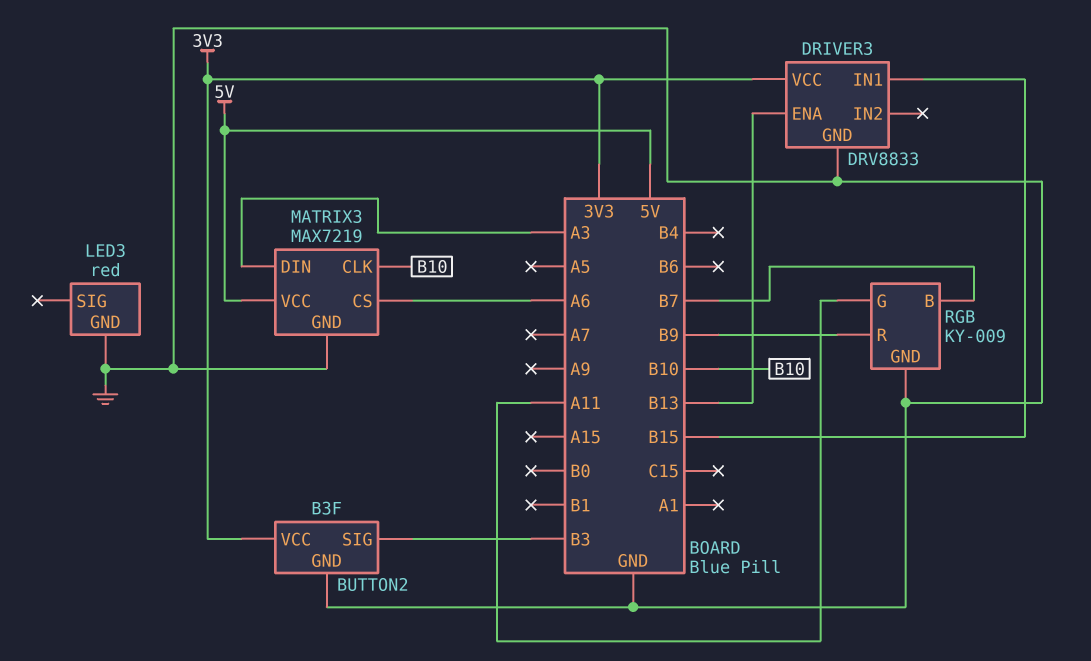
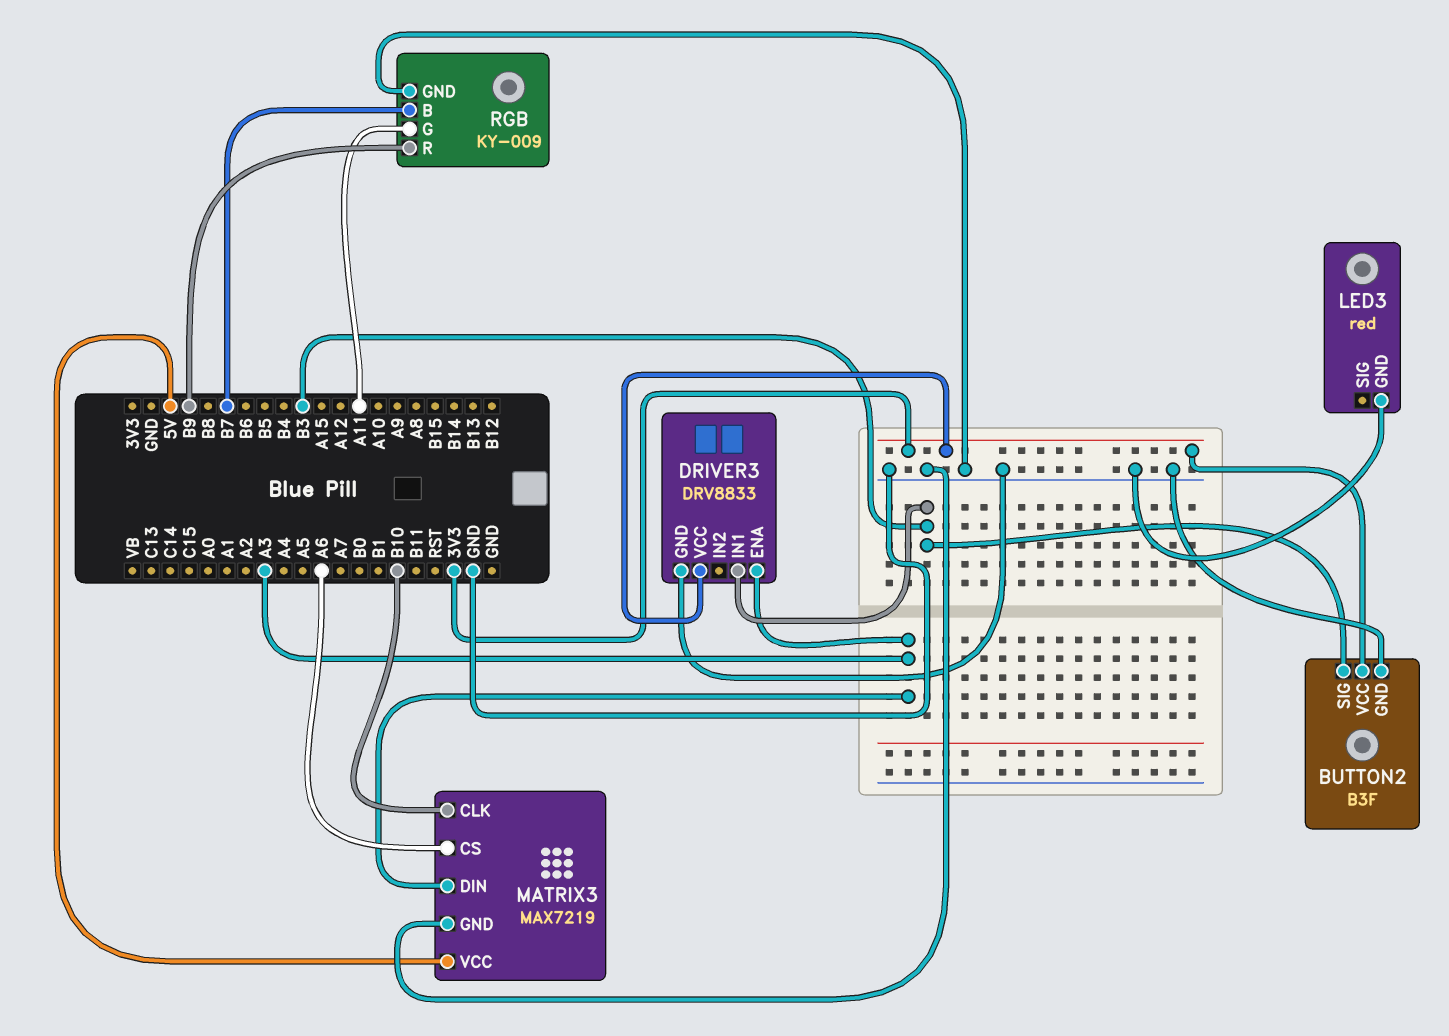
DRIVER3 pin ENA: B13 -> A3
DRIVER3 pin IN1: B15 -> B3

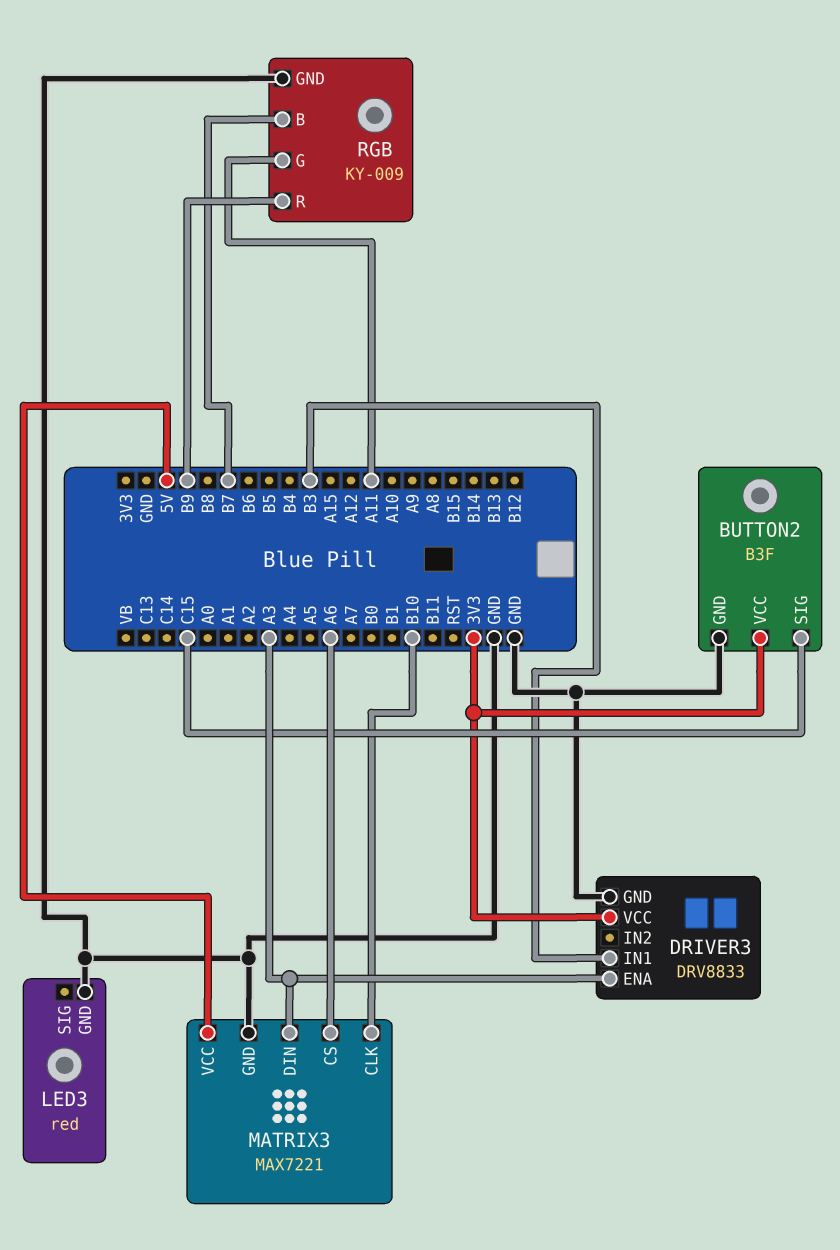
BUTTON2 pin SIG: B3 -> C15
MATRIX3: MAX7219 -> MAX7221

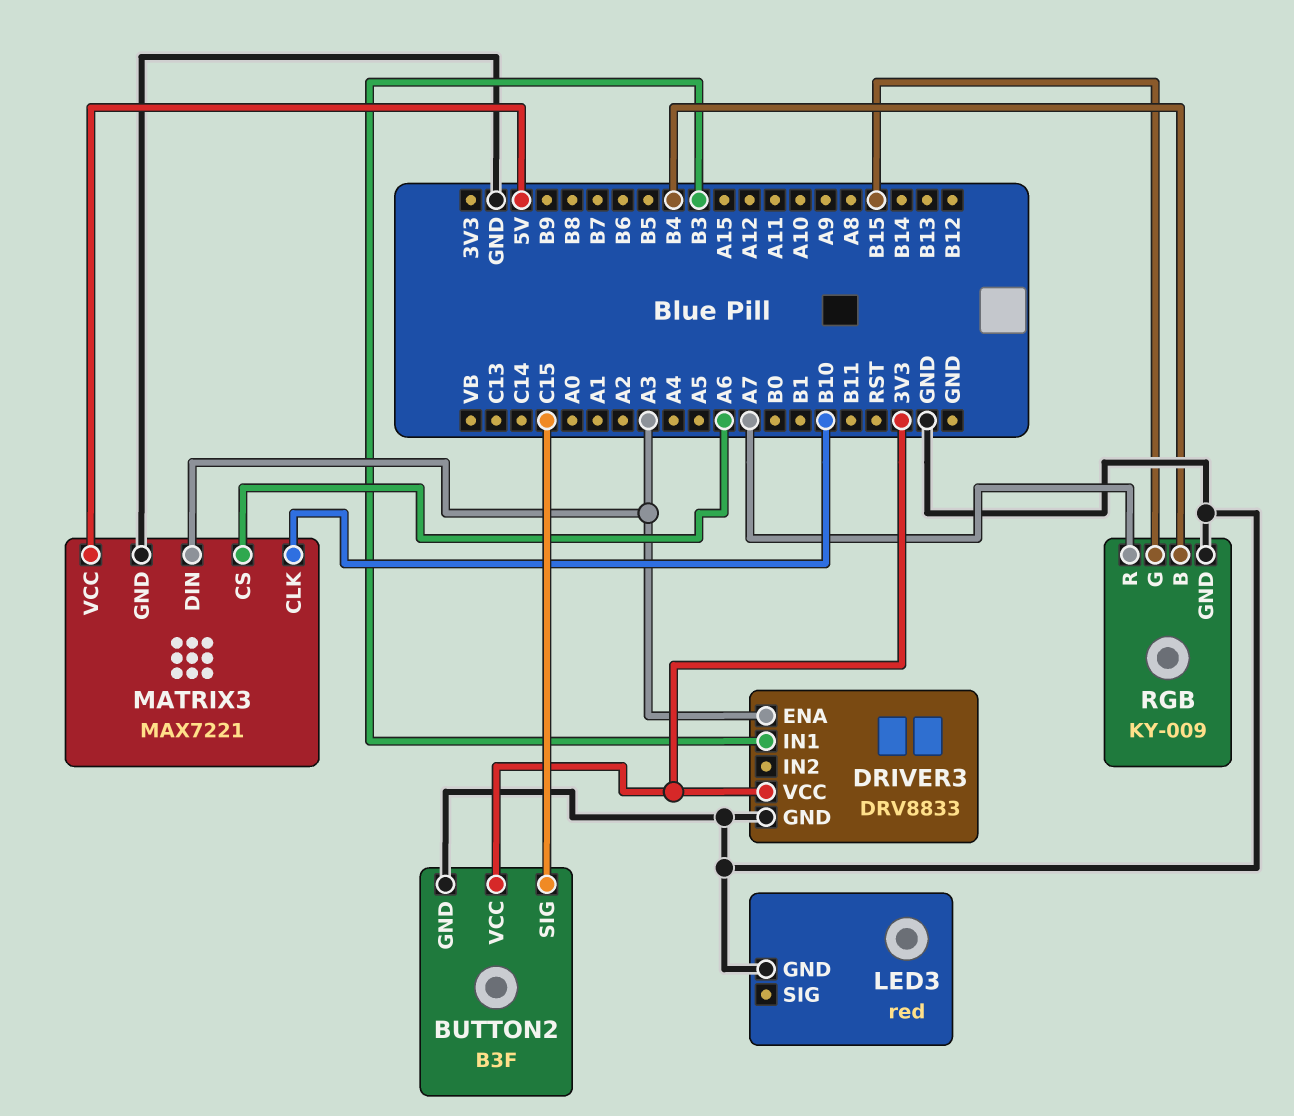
RGB pin B: B7 -> B4
RGB pin G: A11 -> B15
RGB pin R: B9 -> A7

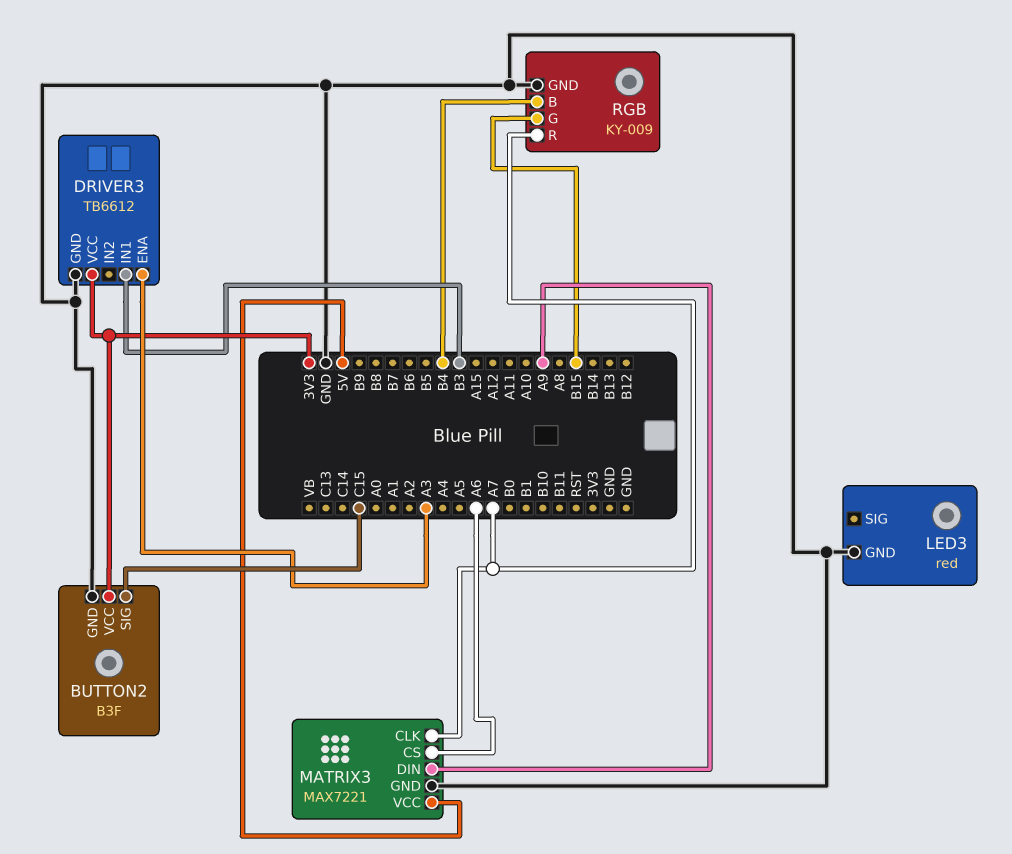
DRIVER3: DRV8833 -> TB6612
MATRIX3 pin CLK: B10 -> A7
MATRIX3 pin DIN: A3 -> A9

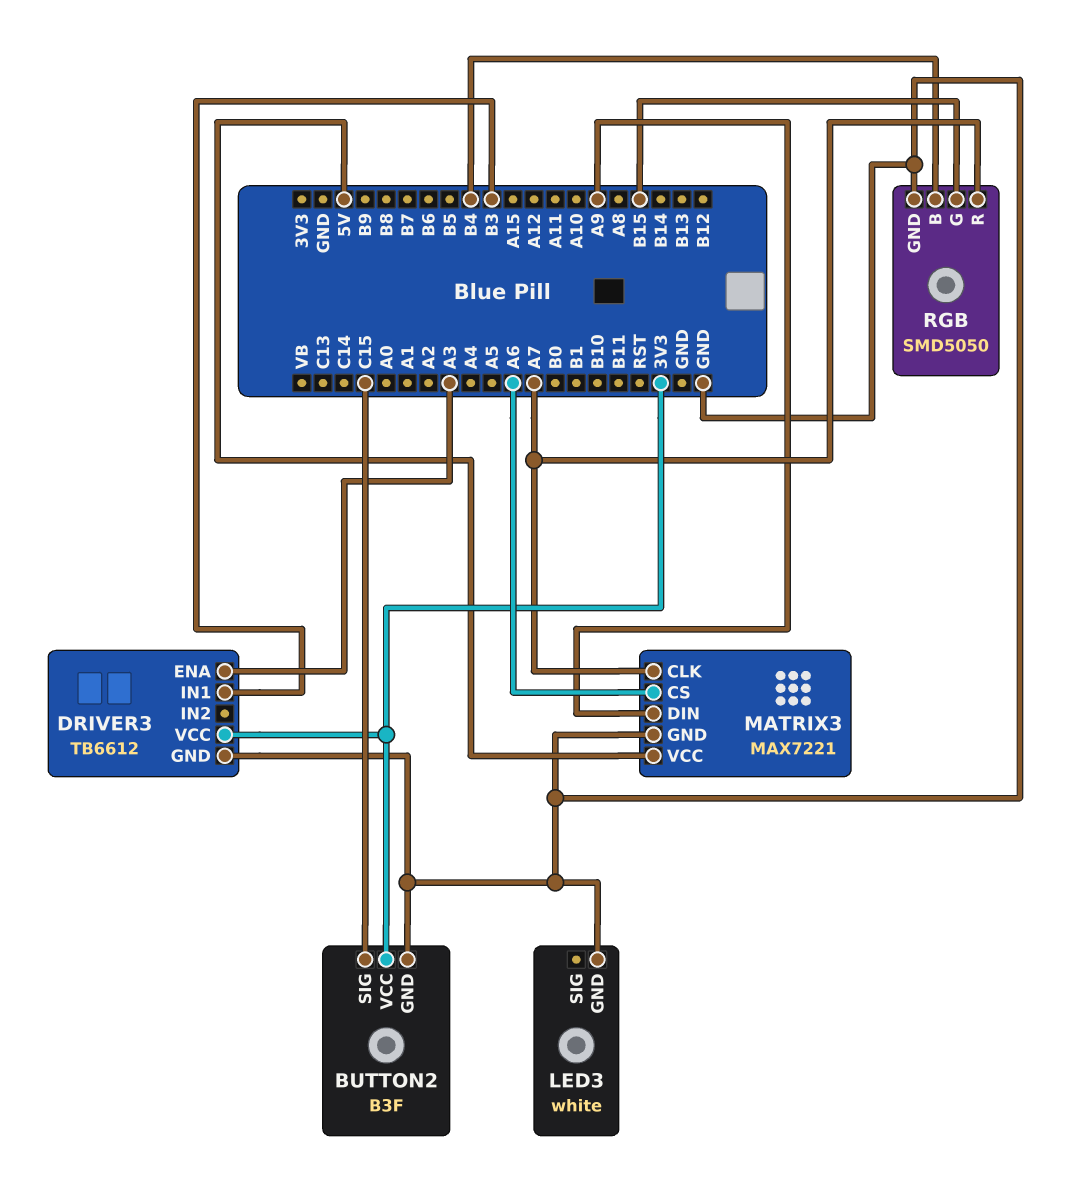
LED3: red -> white
RGB: KY-009 -> SMD5050

